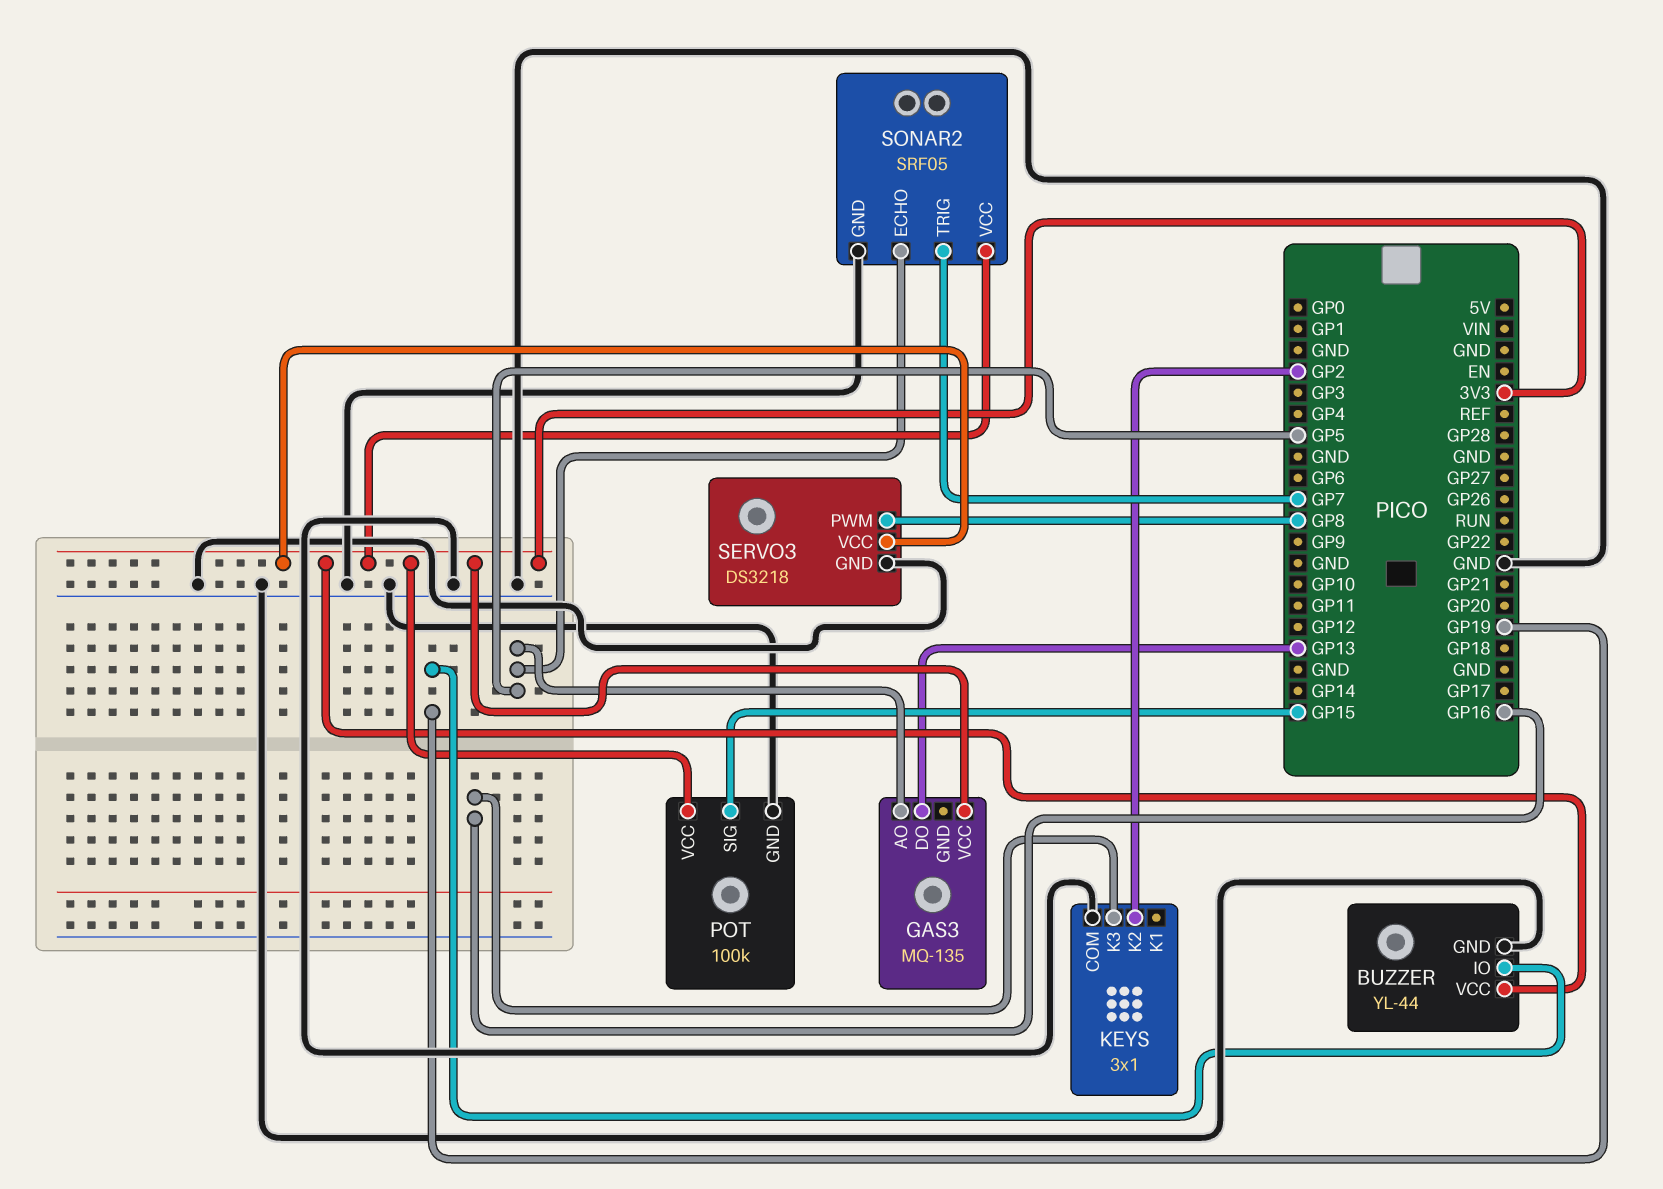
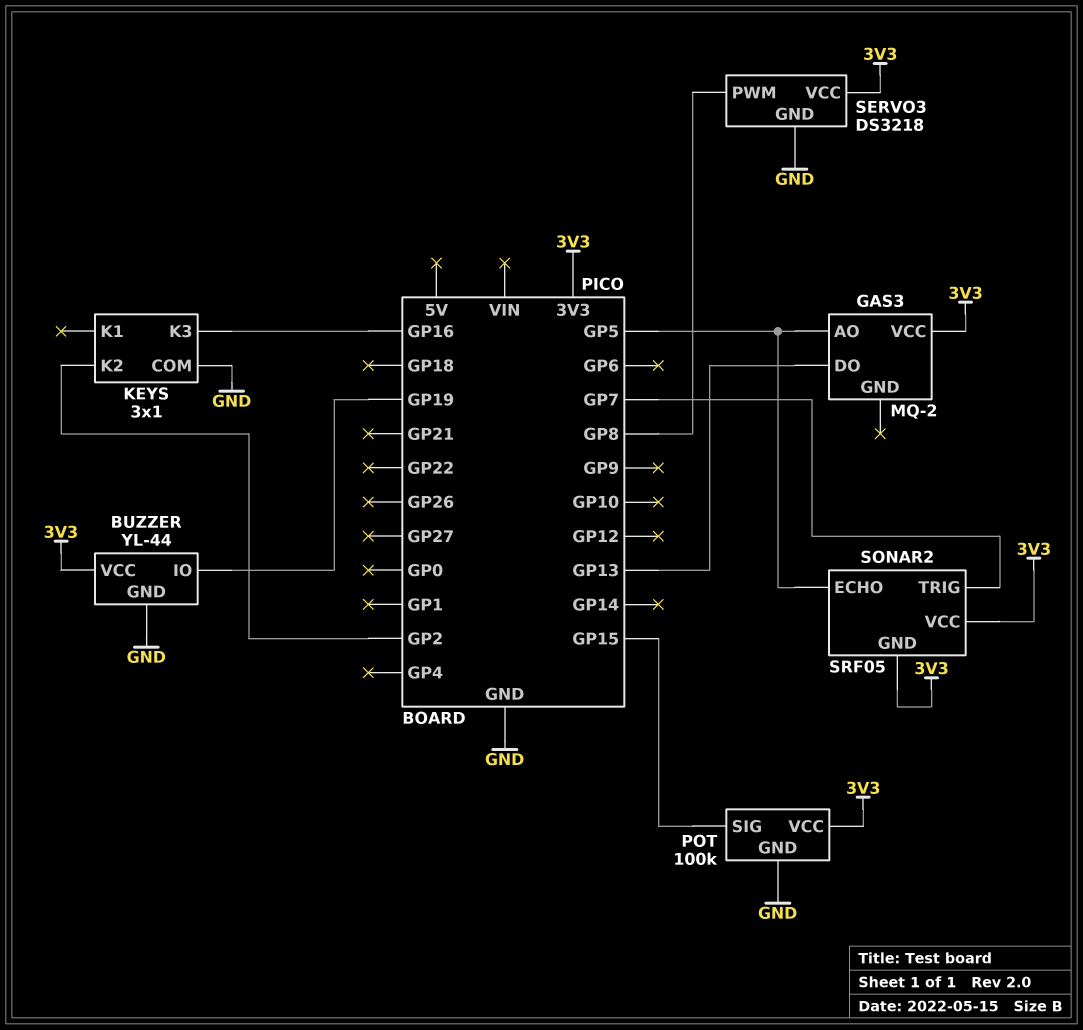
GAS3: MQ-135 -> MQ-2
SONAR2 pin GND: GND -> 3V3

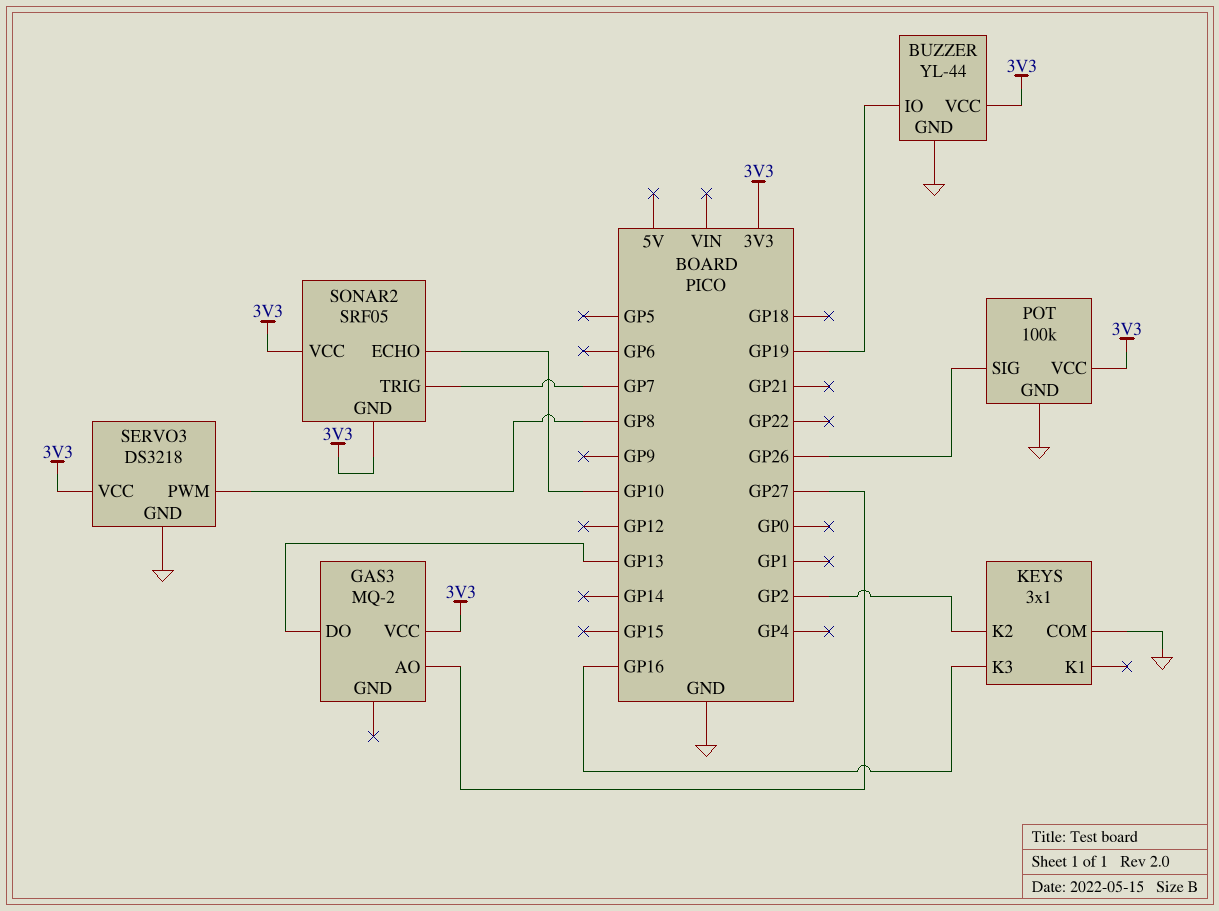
GAS3 pin AO: GP5 -> GP27
POT pin SIG: GP15 -> GP26
SONAR2 pin ECHO: GP5 -> GP10

